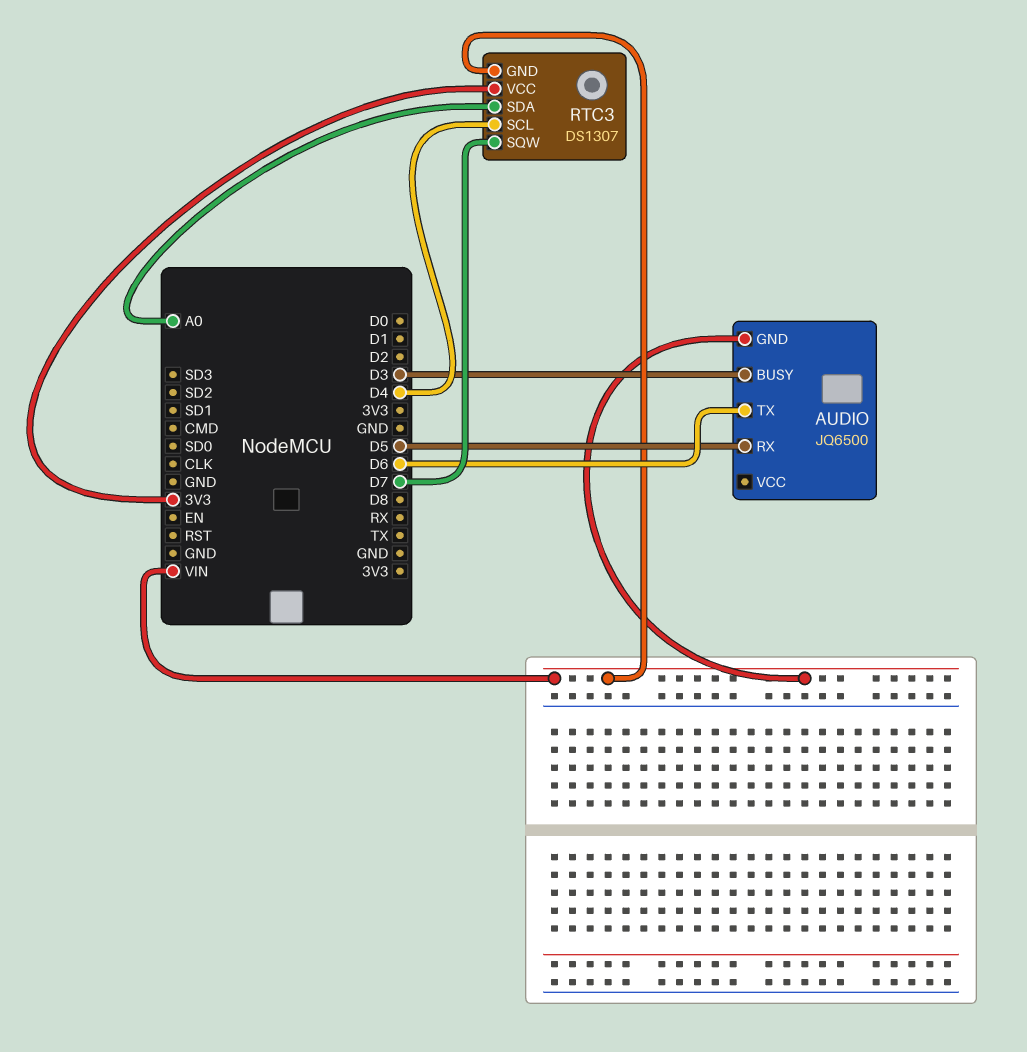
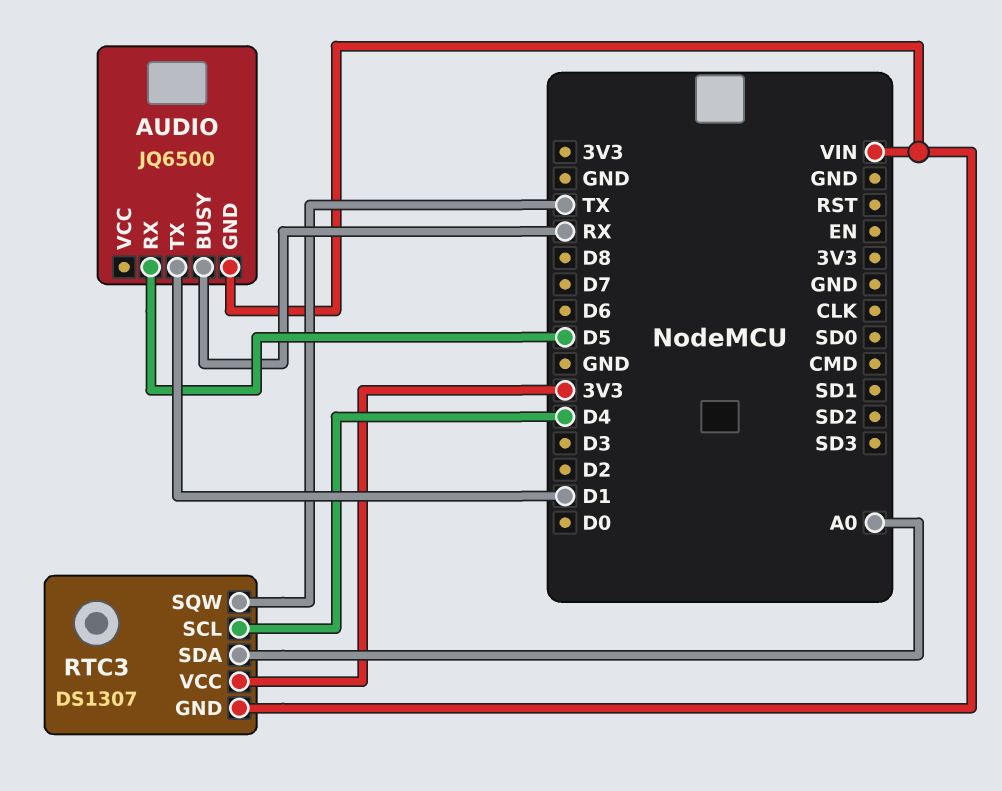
AUDIO pin BUSY: D3 -> RX
AUDIO pin TX: D6 -> D1
RTC3 pin SQW: D7 -> TX

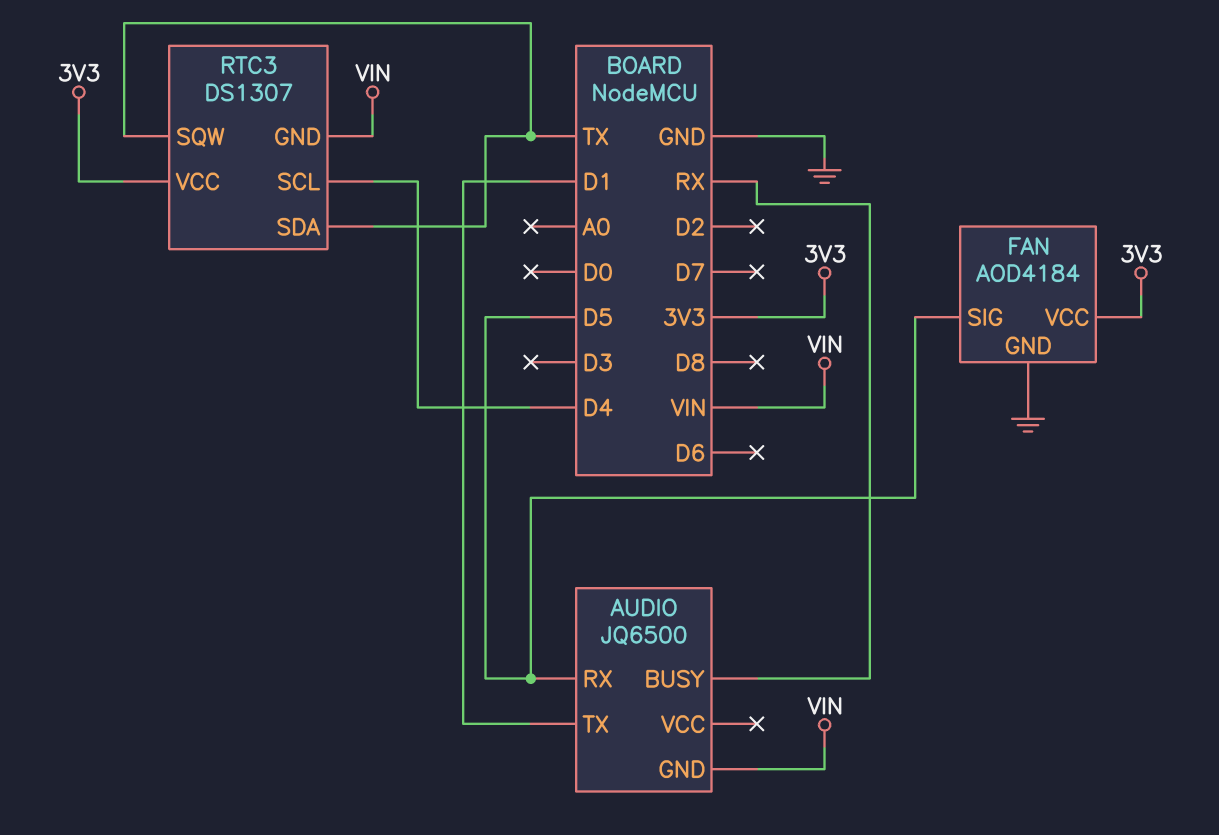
FAN: none -> AOD4184
FAN pin GND: none -> GND
FAN pin SIG: none -> D5
FAN pin VCC: none -> 3V3
RTC3 pin SDA: A0 -> TX

